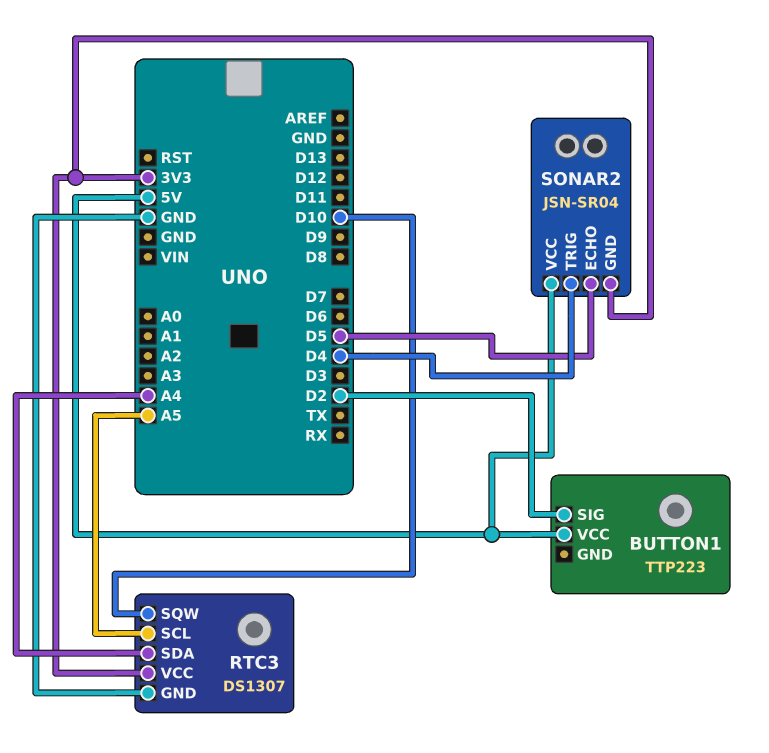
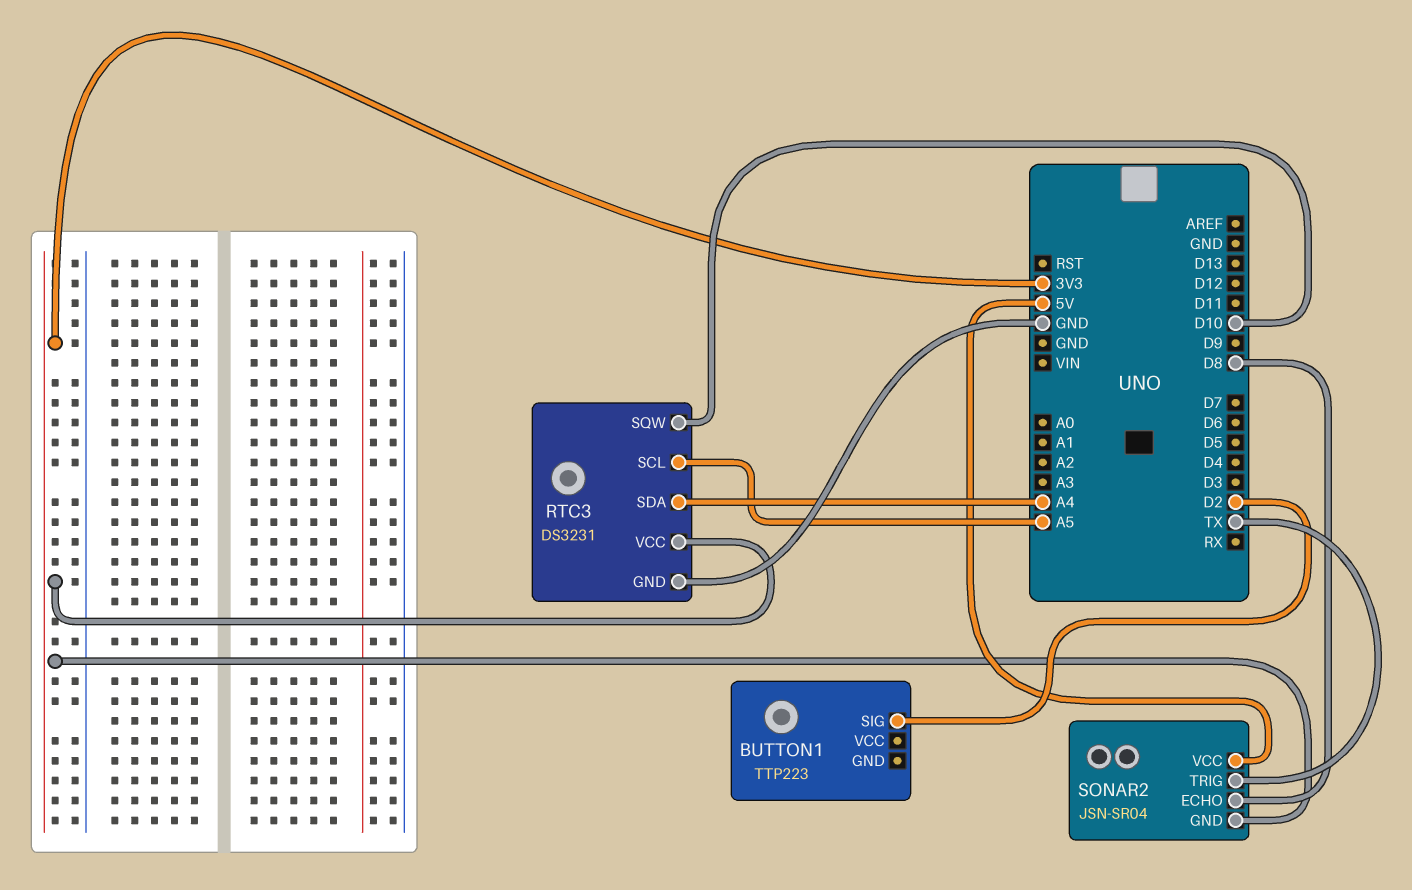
BUTTON1 pin VCC: 5V -> none
RTC3: DS1307 -> DS3231
SONAR2 pin ECHO: D5 -> D8
SONAR2 pin TRIG: D4 -> TX

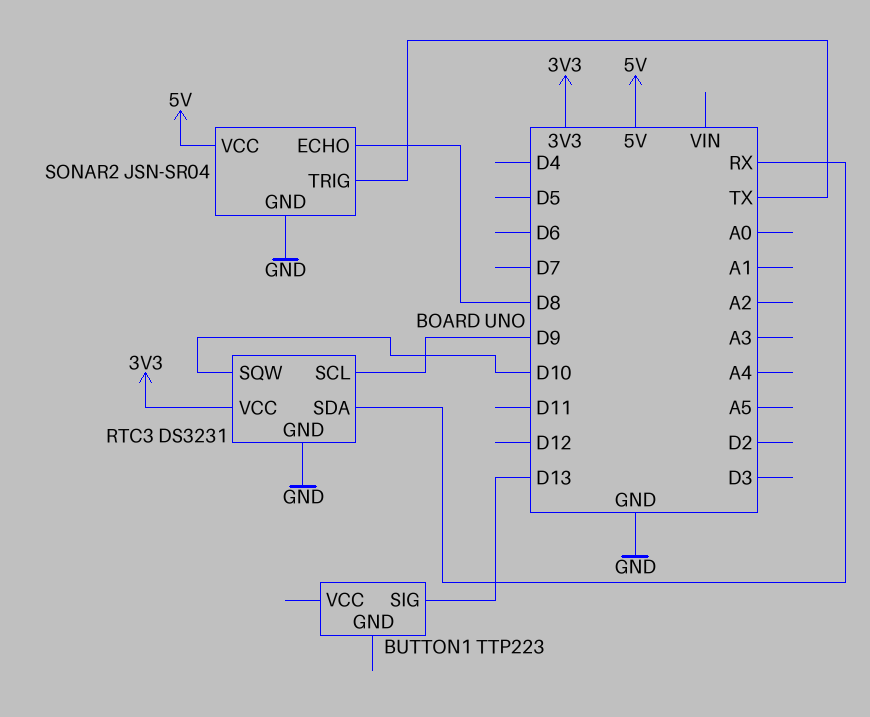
BUTTON1 pin SIG: D2 -> D13
RTC3 pin SCL: A5 -> D9
RTC3 pin SDA: A4 -> RX
SONAR2 pin GND: 3V3 -> GND

